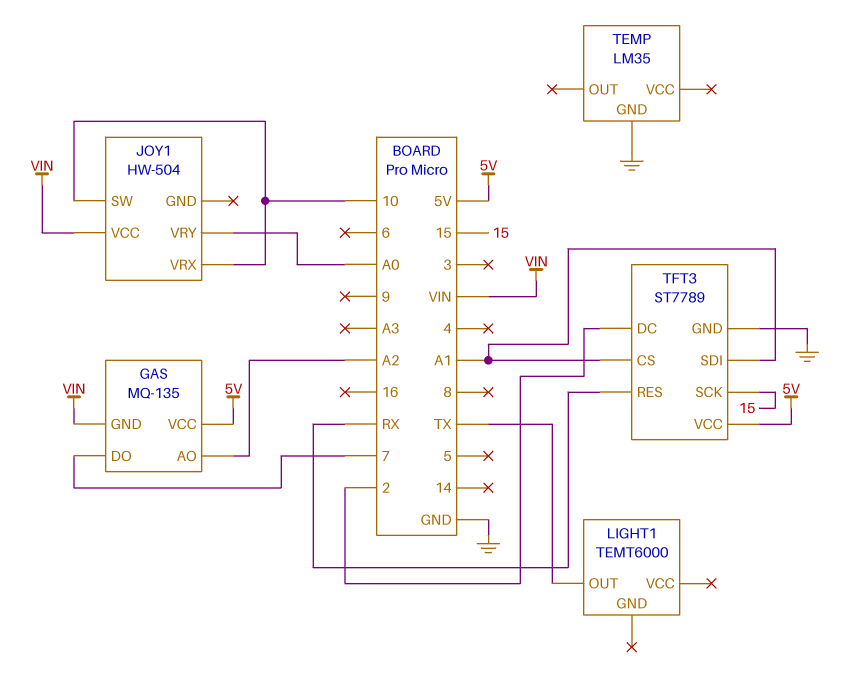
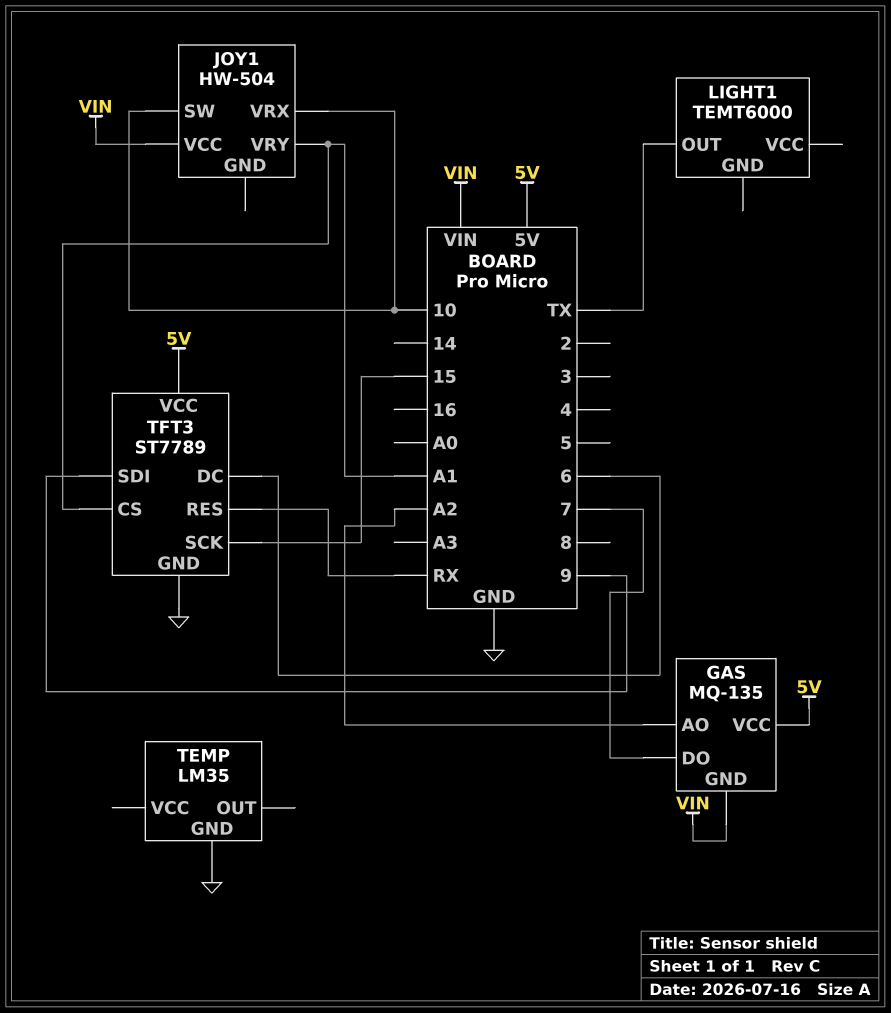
JOY1 pin VRY: A0 -> A1
TFT3 pin DC: 2 -> 6
TFT3 pin SDI: A1 -> 9

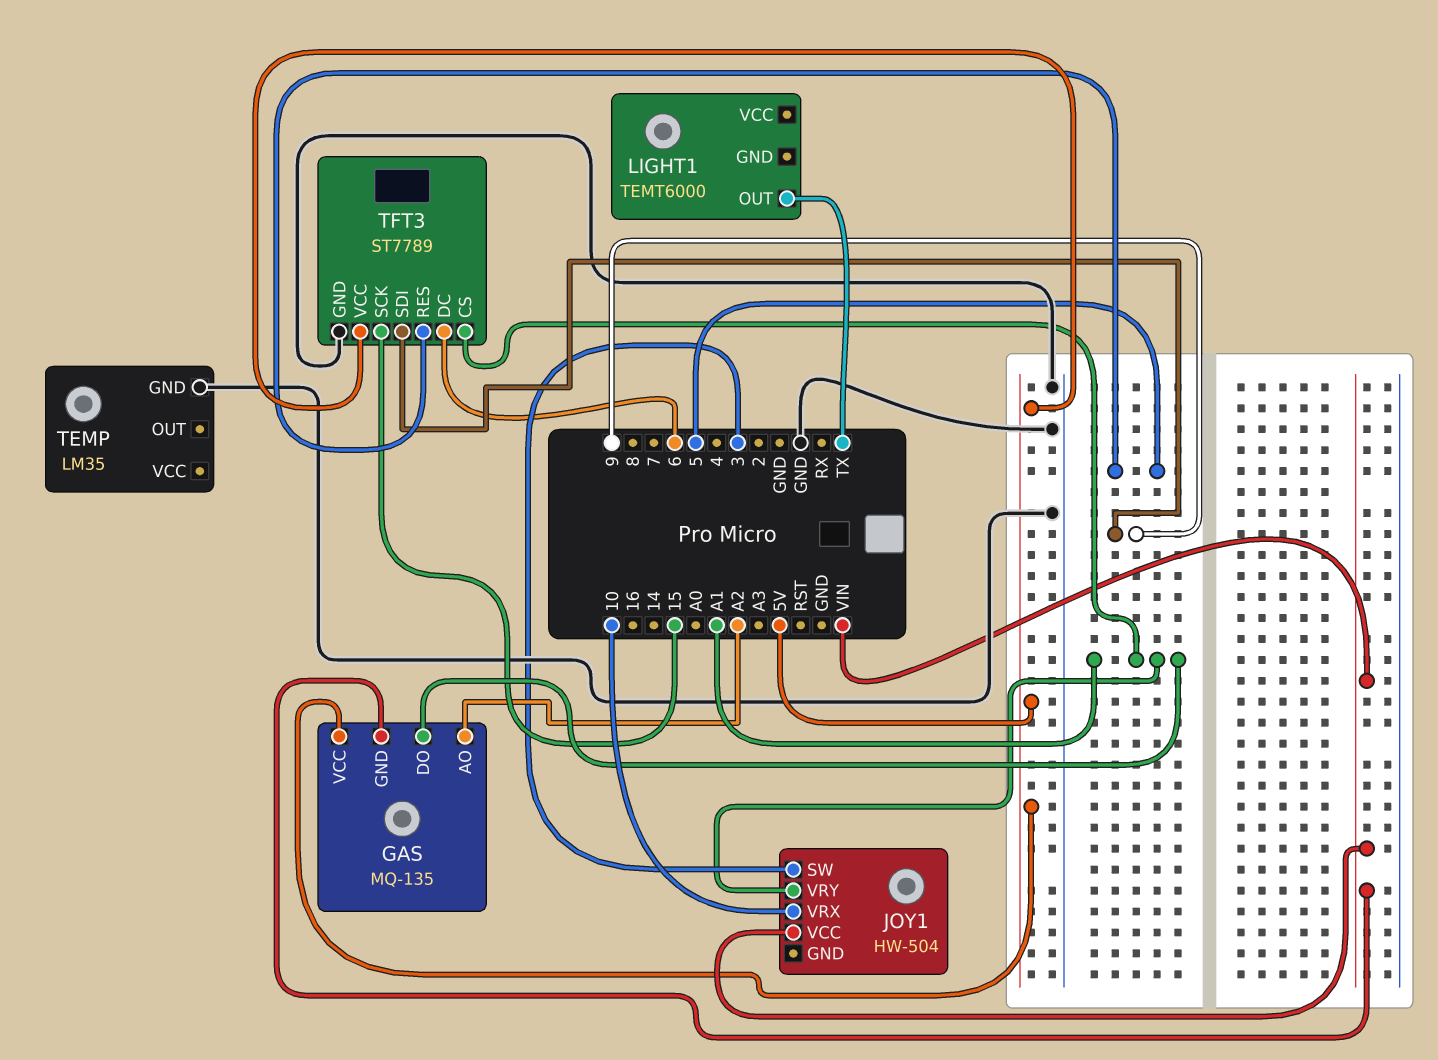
GAS pin DO: 7 -> A1
JOY1 pin SW: 10 -> 3
TFT3 pin RES: RX -> 5

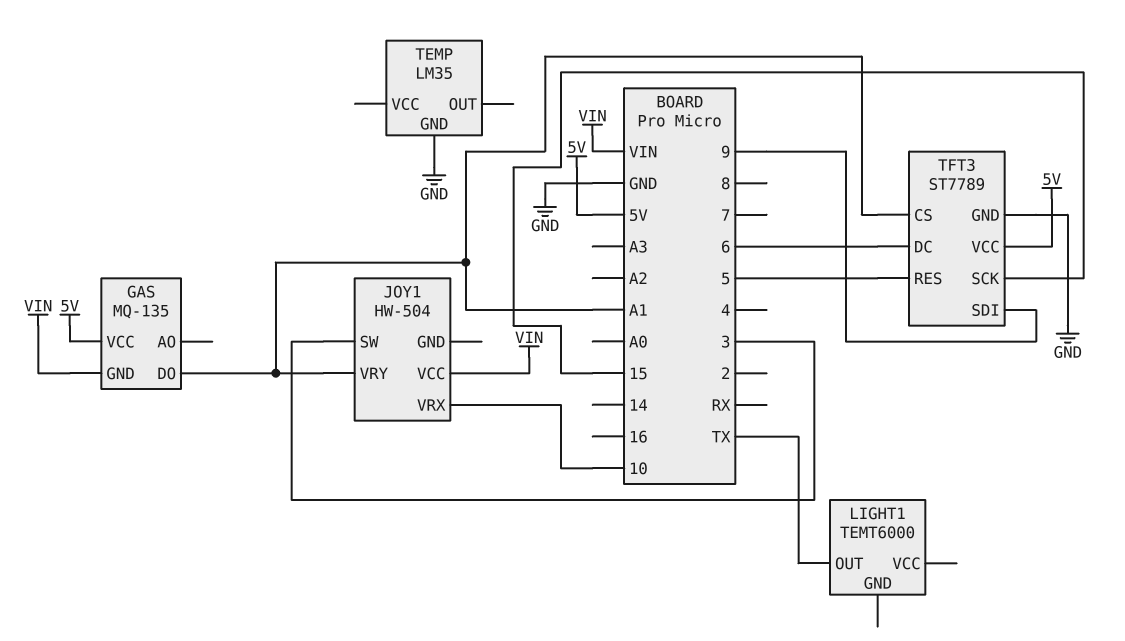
GAS pin AO: A2 -> none

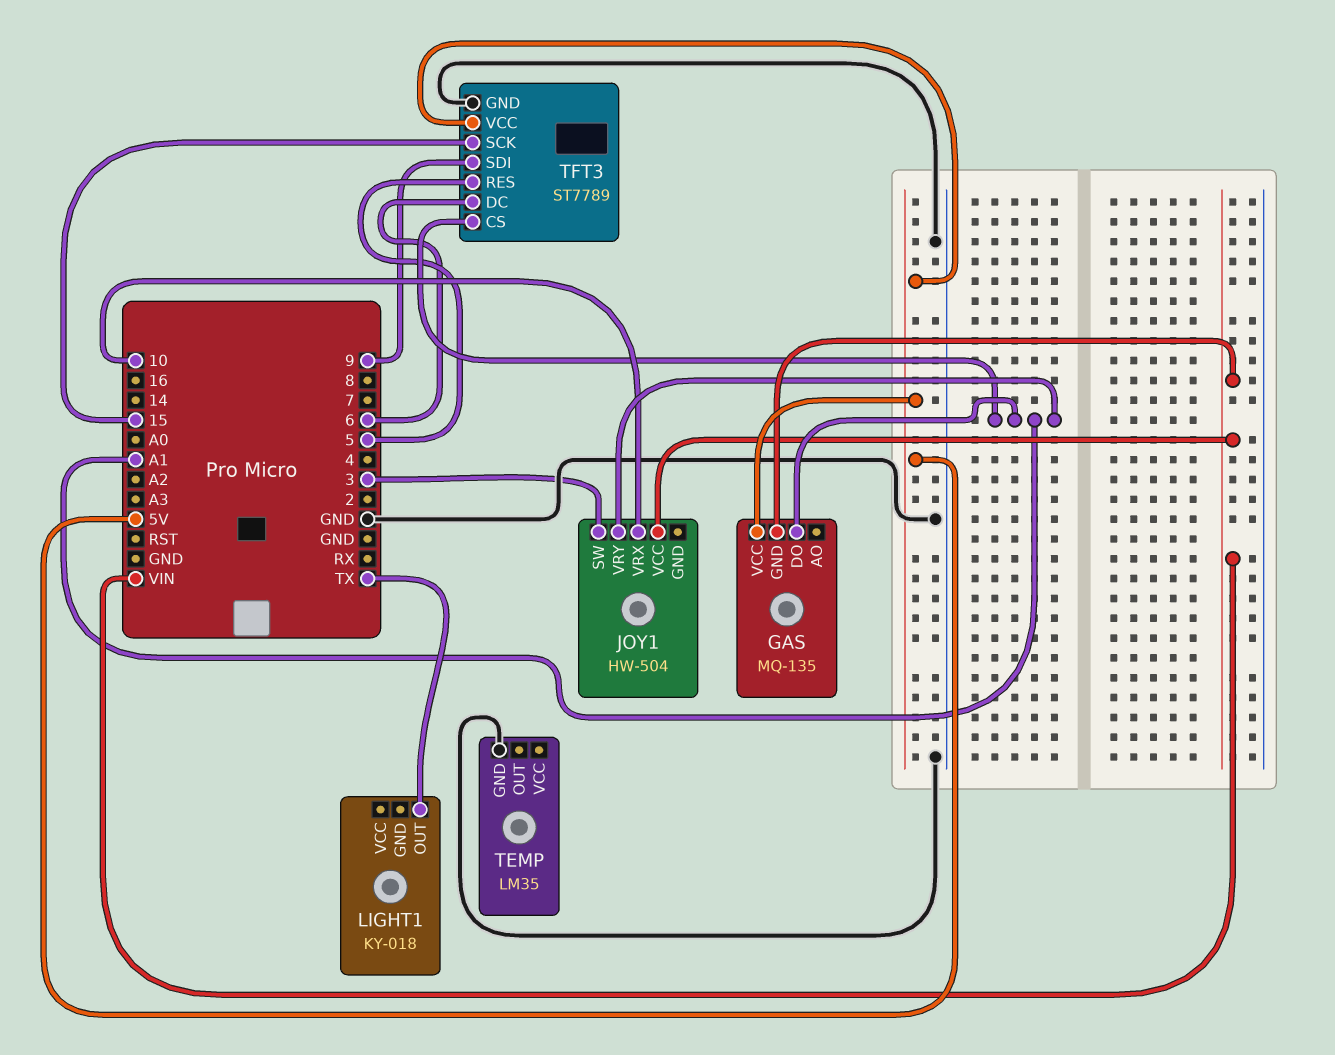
LIGHT1: TEMT6000 -> KY-018

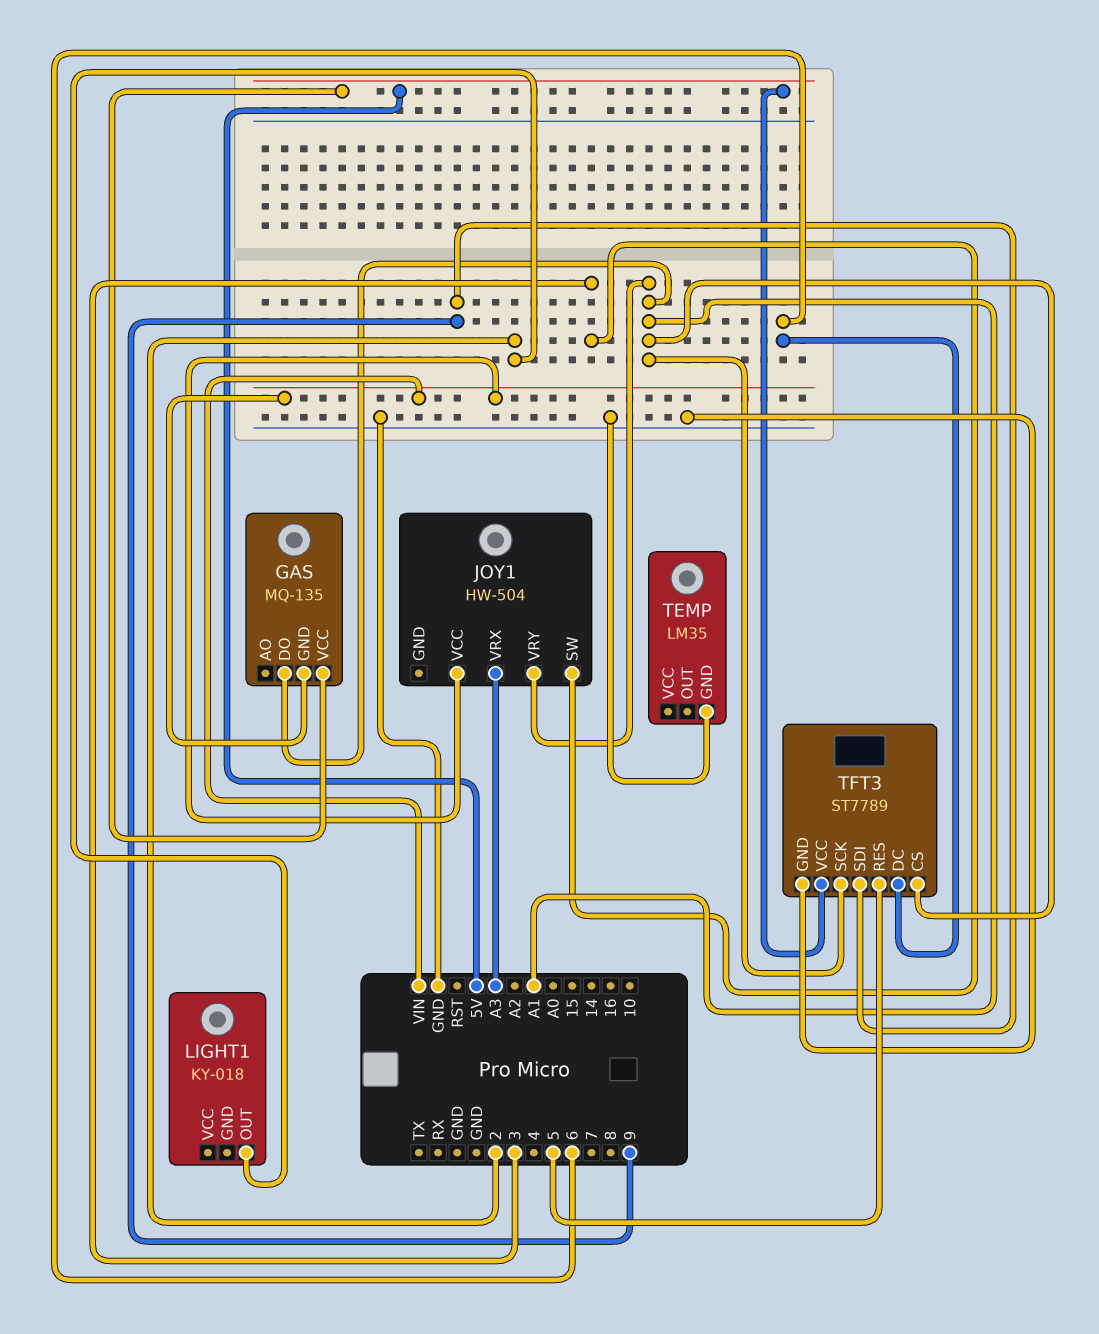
JOY1 pin VRX: 10 -> A3
LIGHT1 pin OUT: TX -> 2
TFT3 pin SCK: 15 -> A1

